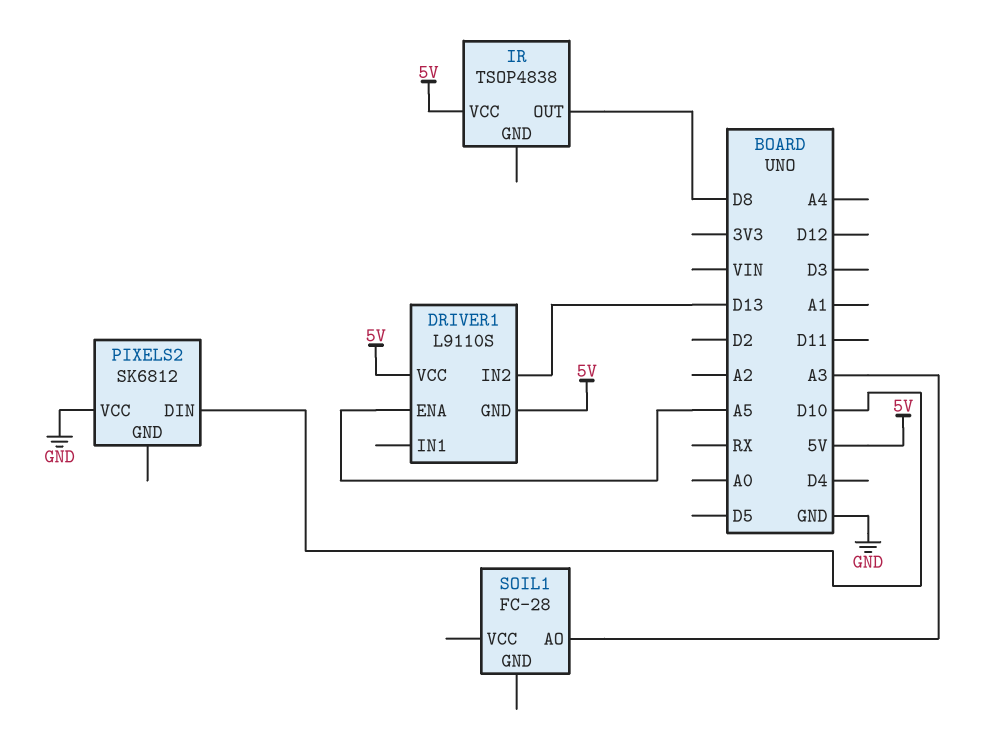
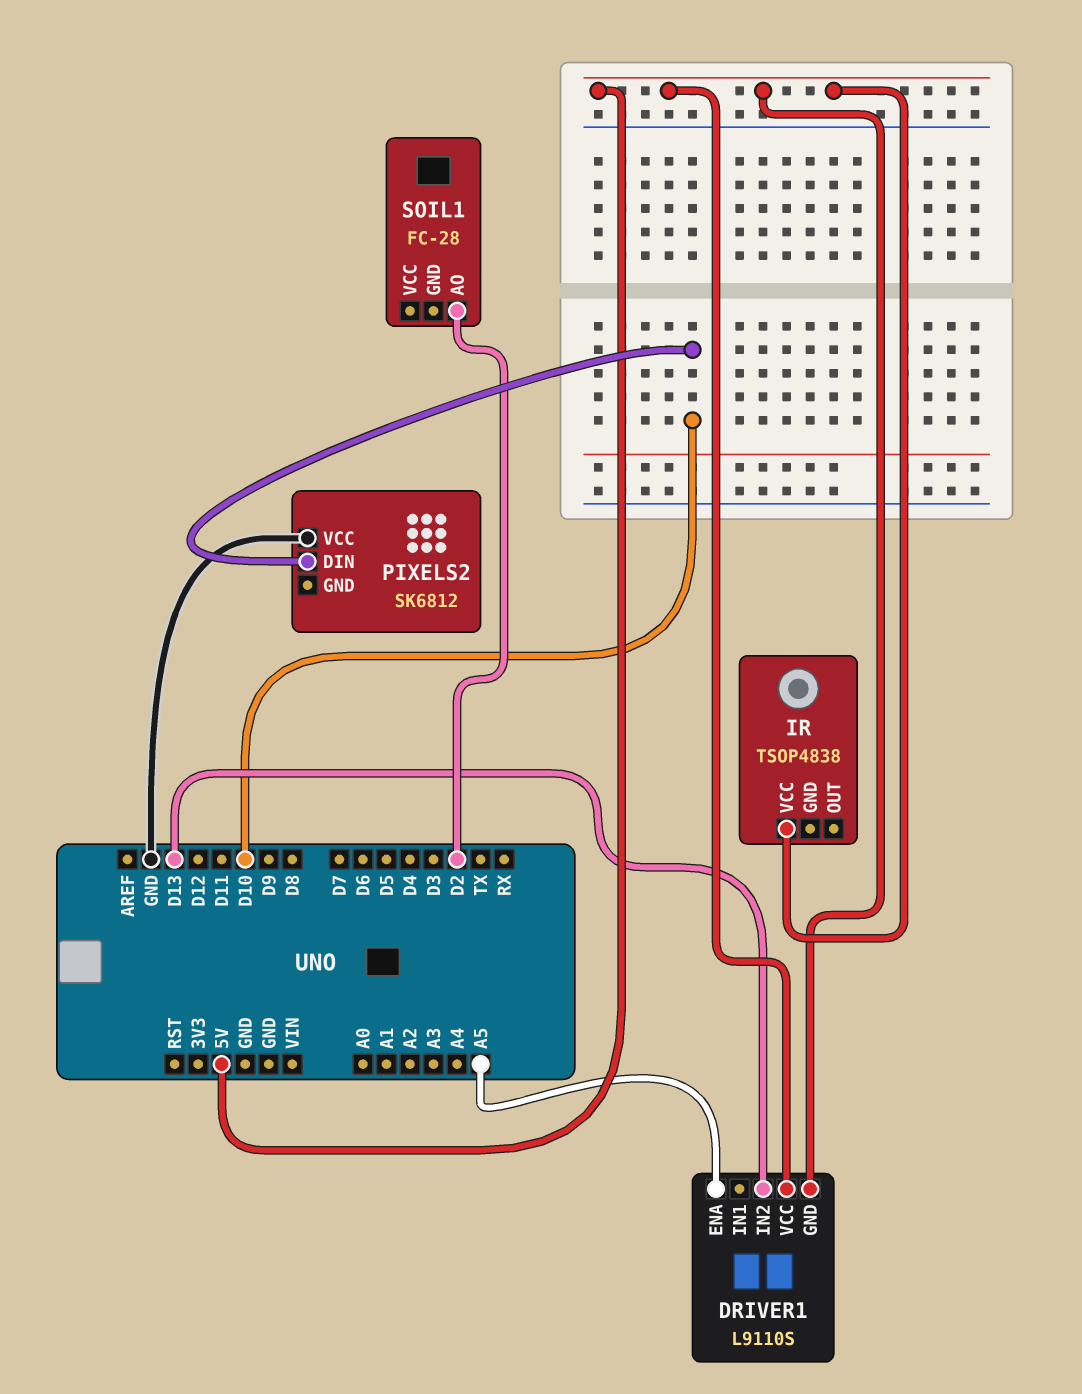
IR pin OUT: D8 -> none
SOIL1 pin AO: A3 -> D2

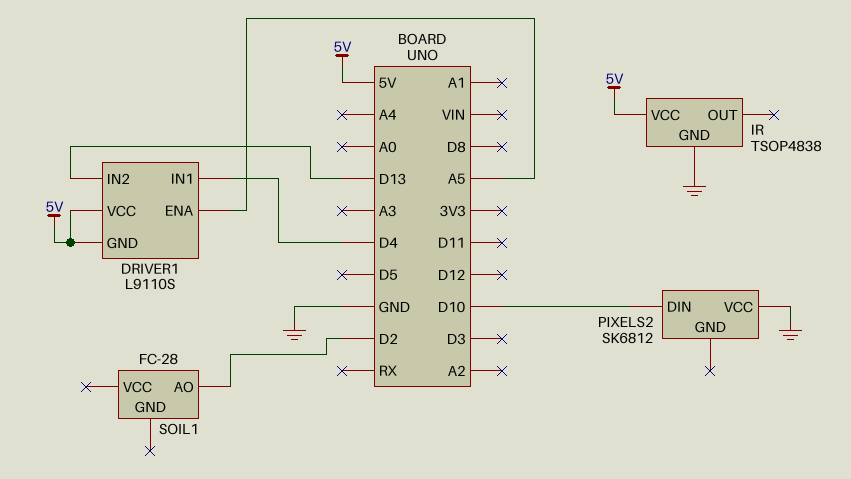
DRIVER1 pin IN1: none -> D4
IR pin GND: none -> GND

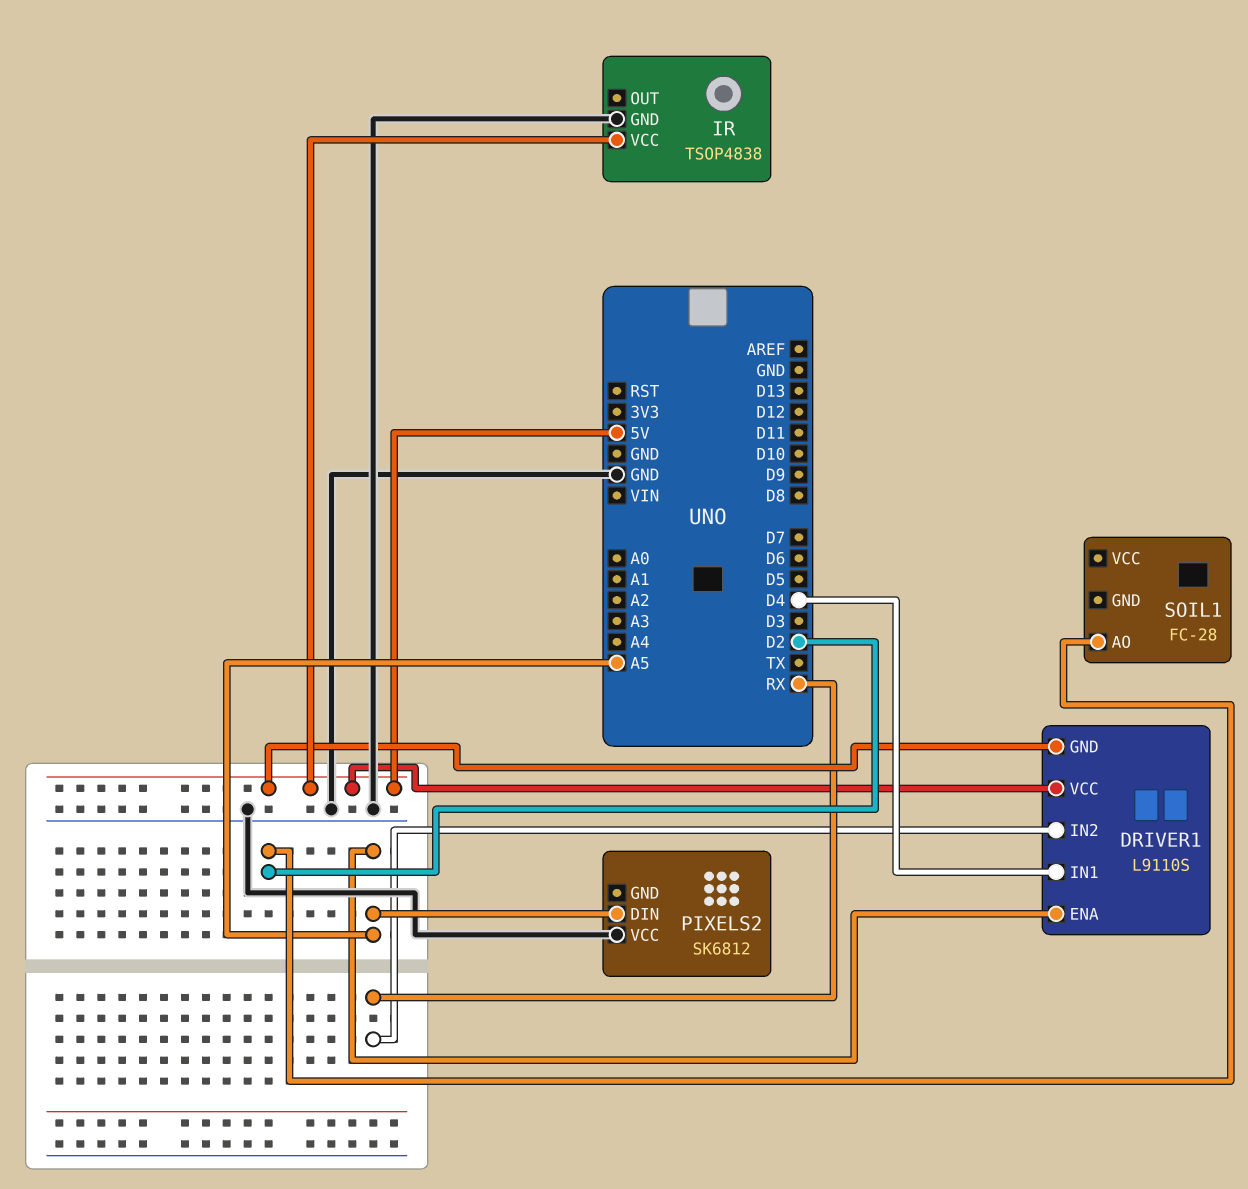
DRIVER1 pin IN2: D13 -> RX
PIXELS2 pin DIN: D10 -> A5

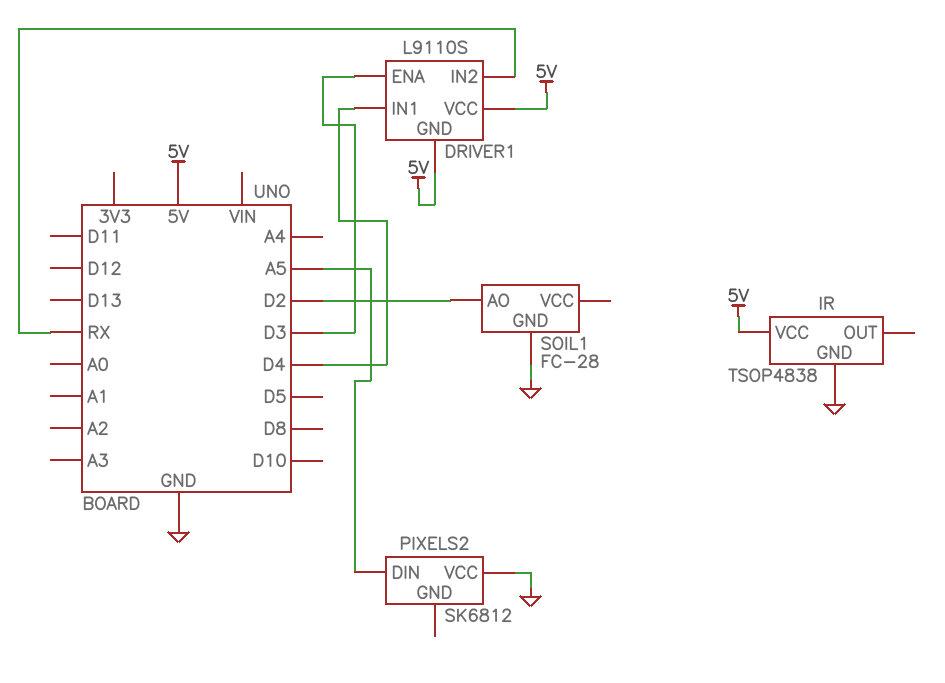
DRIVER1 pin ENA: A5 -> D3
SOIL1 pin GND: none -> GND

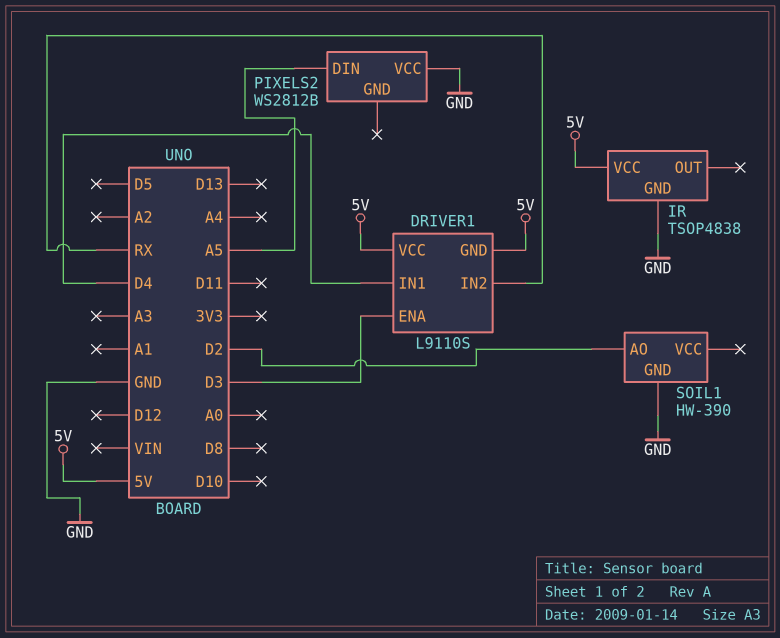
PIXELS2: SK6812 -> WS2812B
SOIL1: FC-28 -> HW-390

